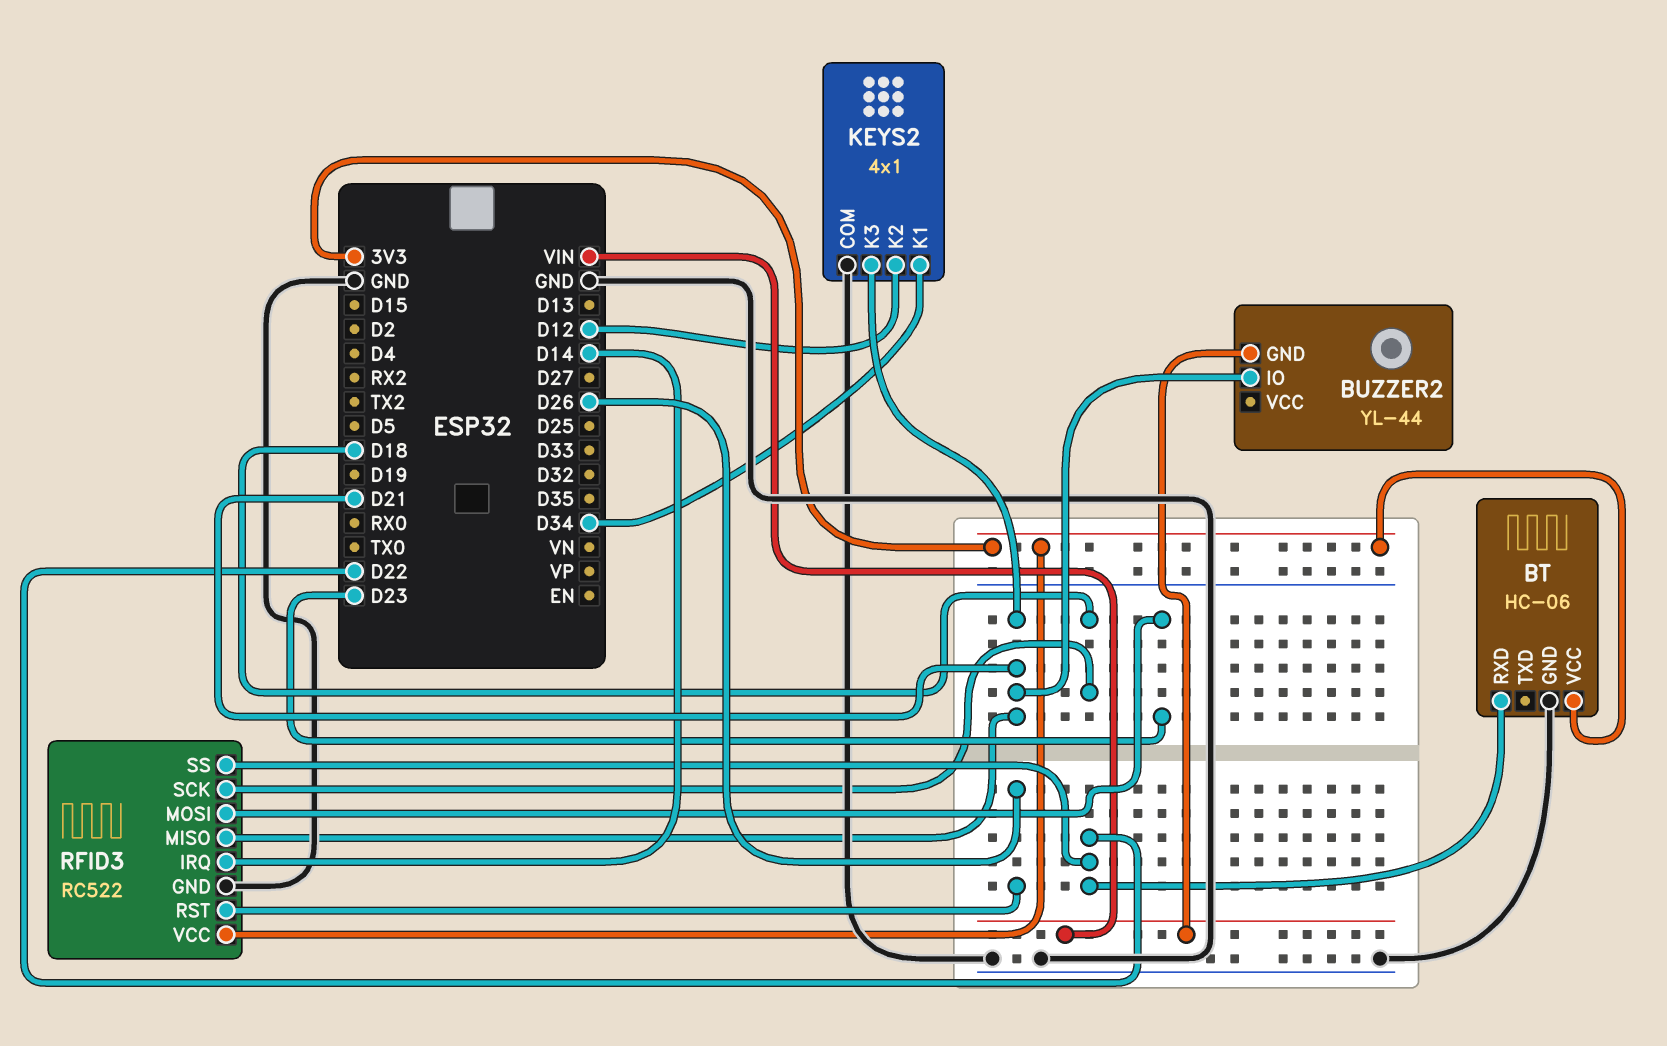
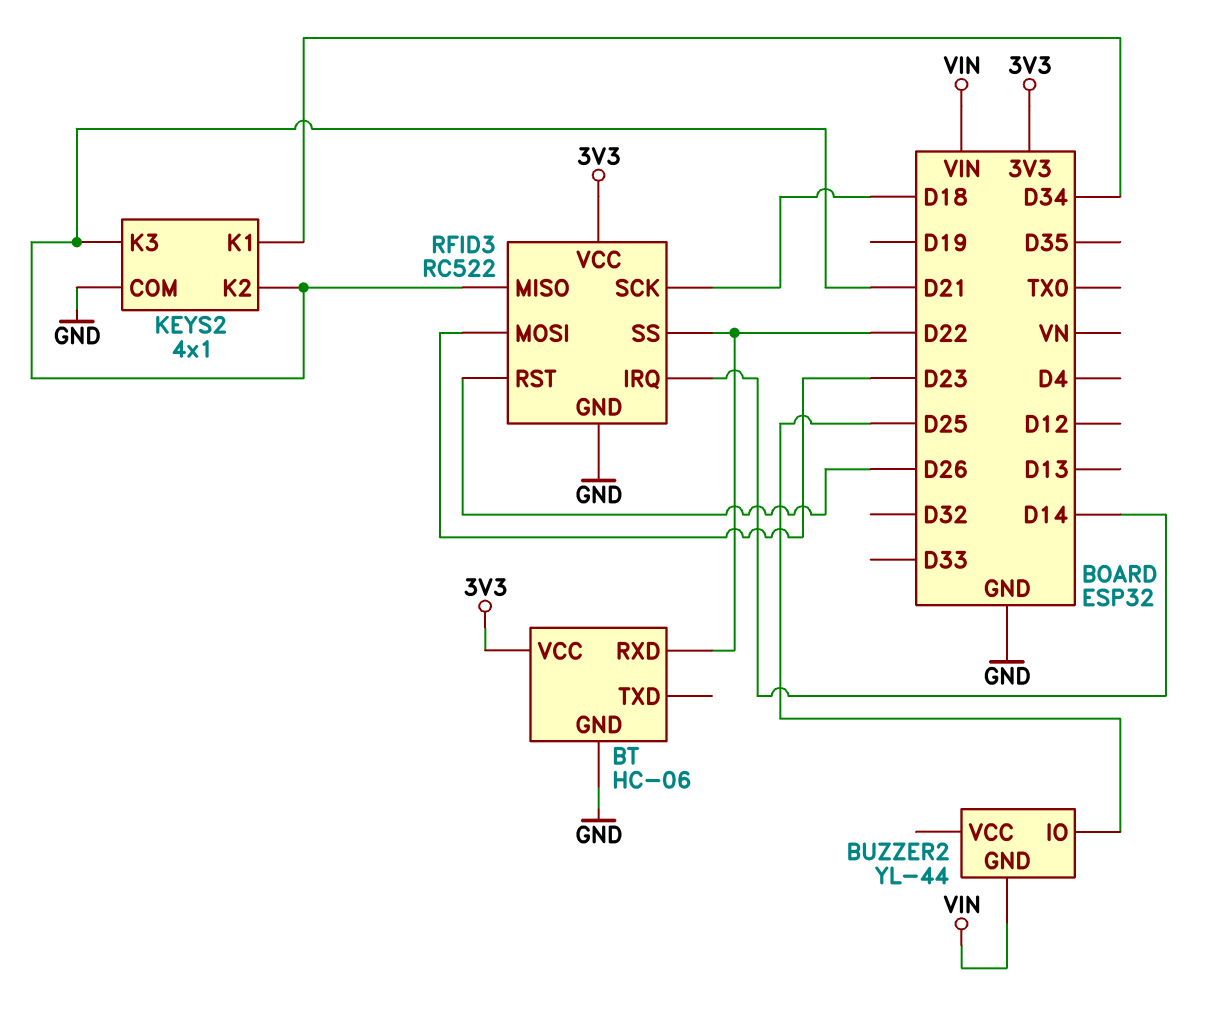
BUZZER2 pin IO: D21 -> D25
KEYS2 pin K2: D12 -> D21

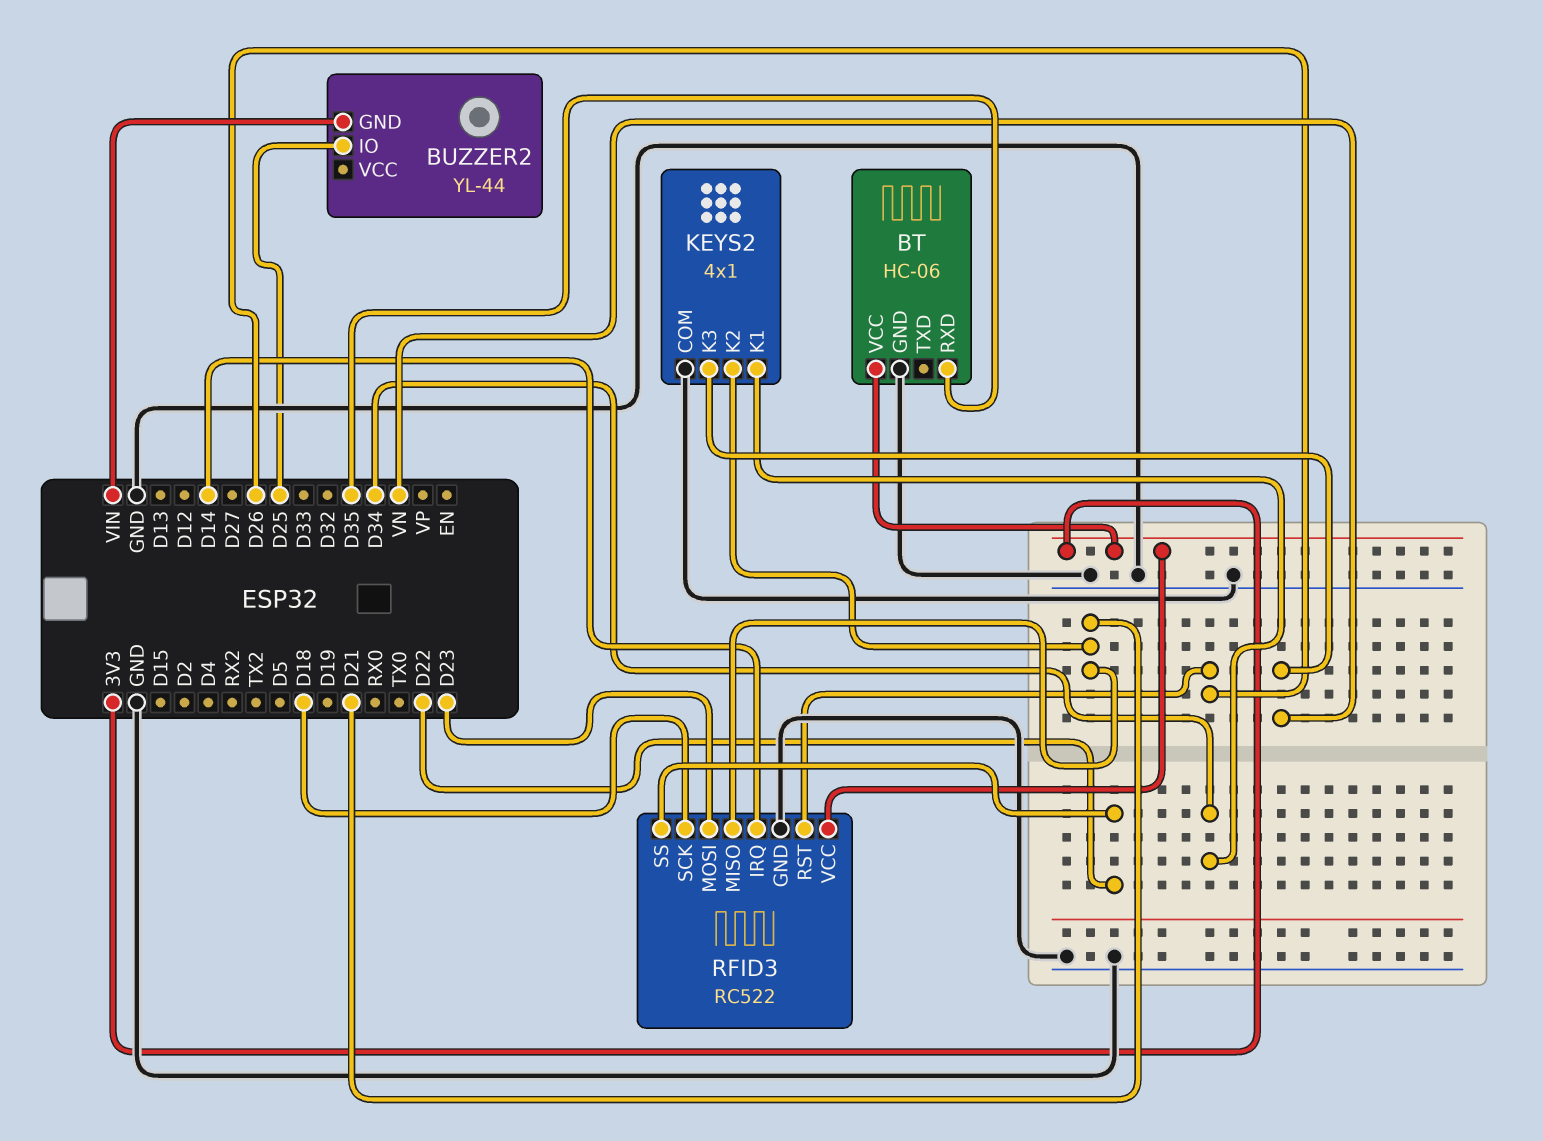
BT pin RXD: D22 -> D35
KEYS2 pin K3: D21 -> VN

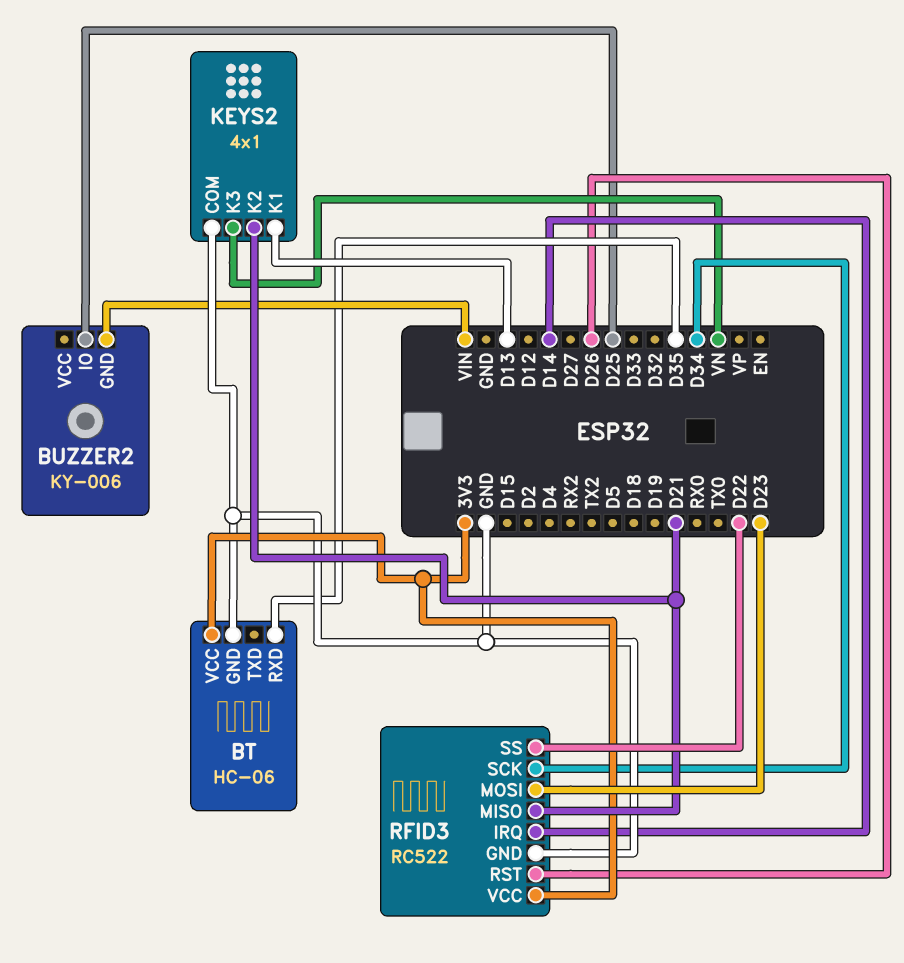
BUZZER2: YL-44 -> KY-006
KEYS2 pin K1: D34 -> D13
RFID3 pin SCK: D18 -> D34

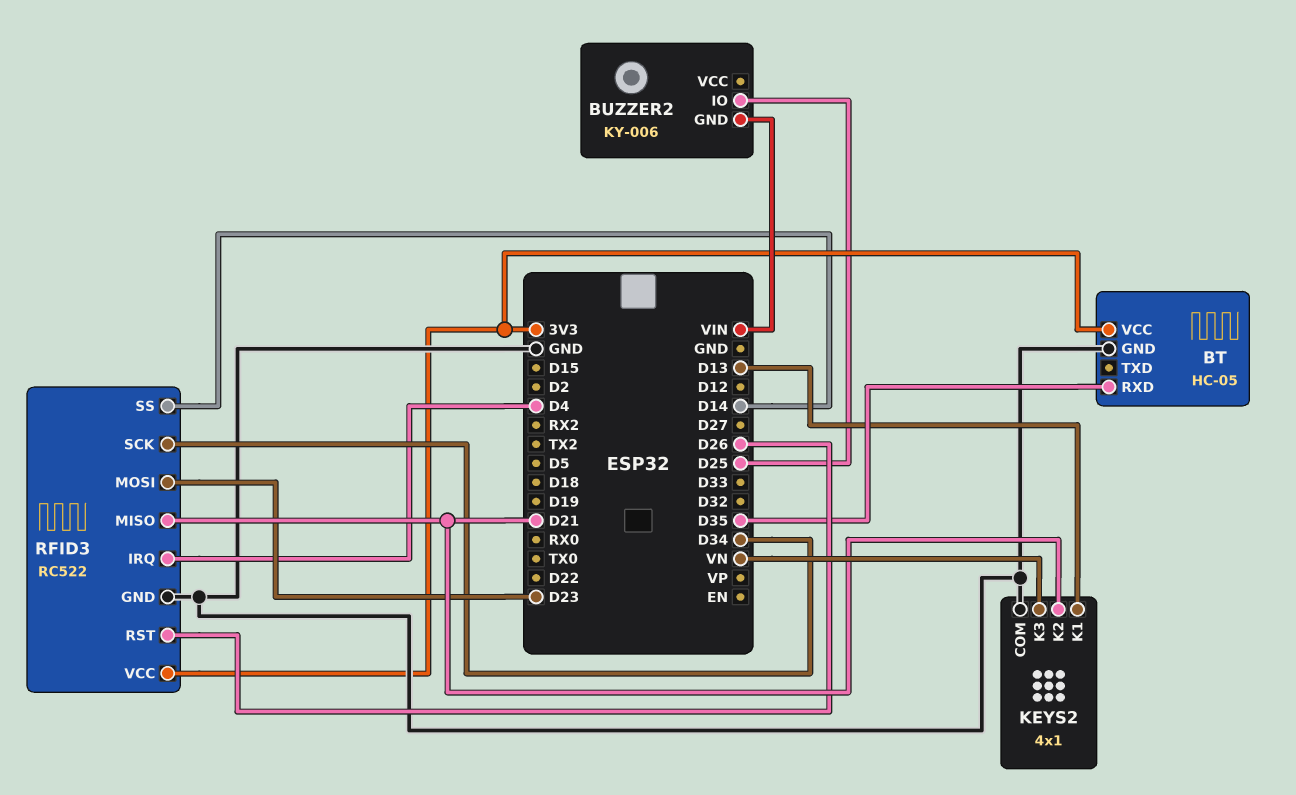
BT: HC-06 -> HC-05
RFID3 pin IRQ: D14 -> D4
RFID3 pin SS: D22 -> D14

